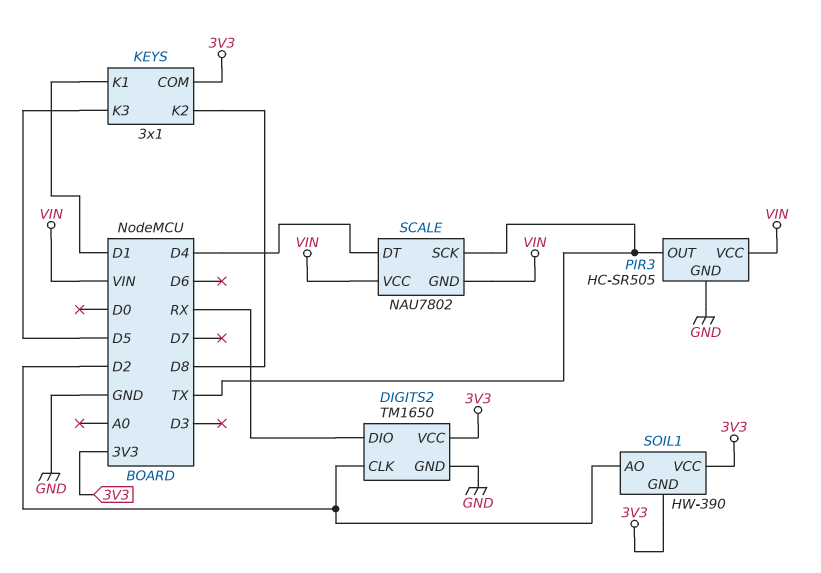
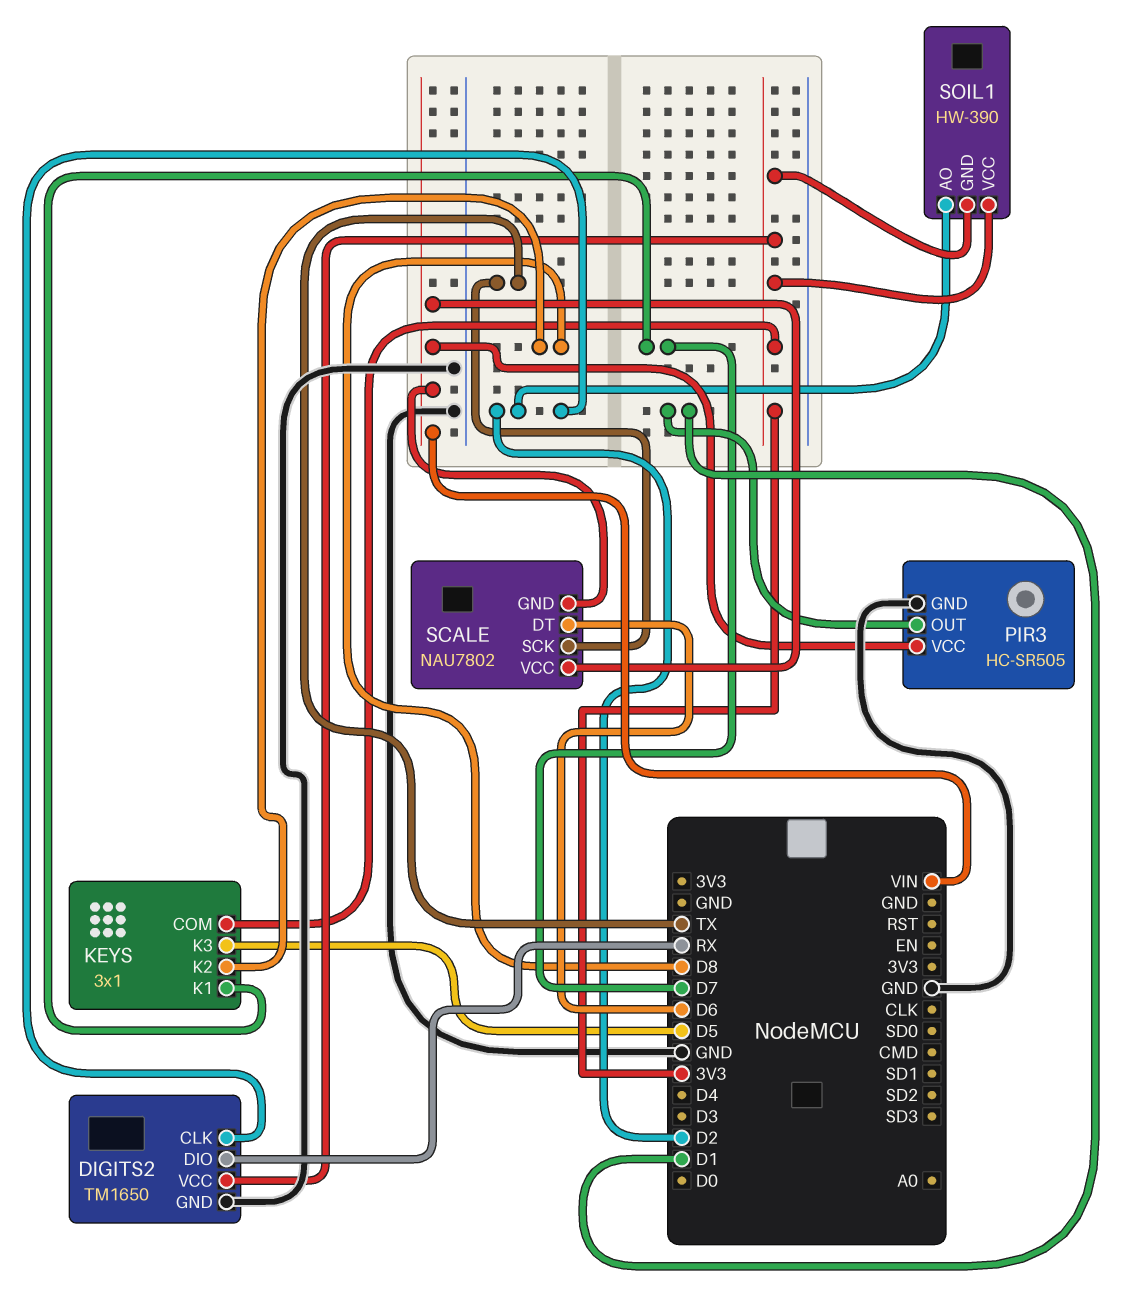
KEYS pin K1: D1 -> D7
PIR3 pin OUT: TX -> D1
SCALE pin DT: D4 -> D6

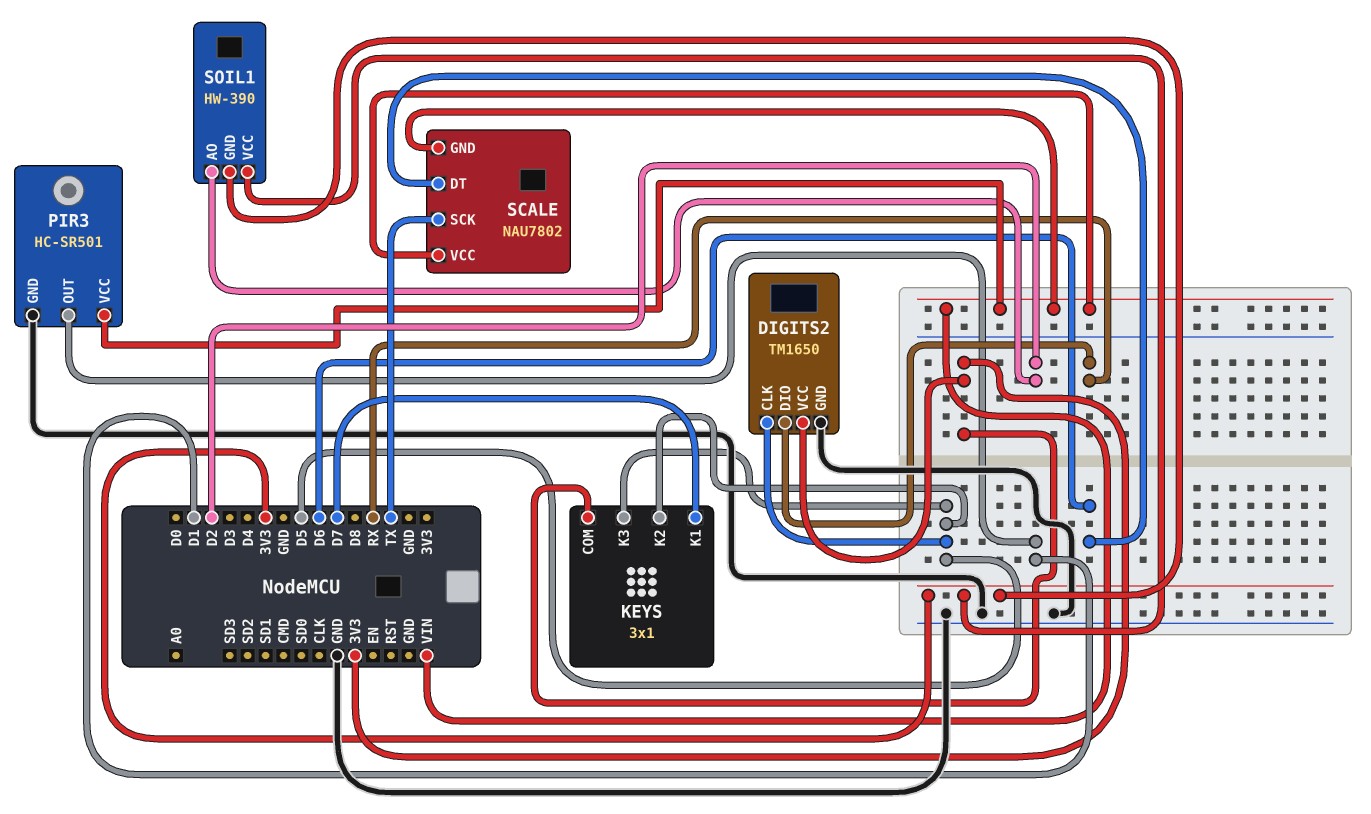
DIGITS2 pin CLK: D2 -> D5
KEYS pin K2: D8 -> D5
PIR3: HC-SR505 -> HC-SR501

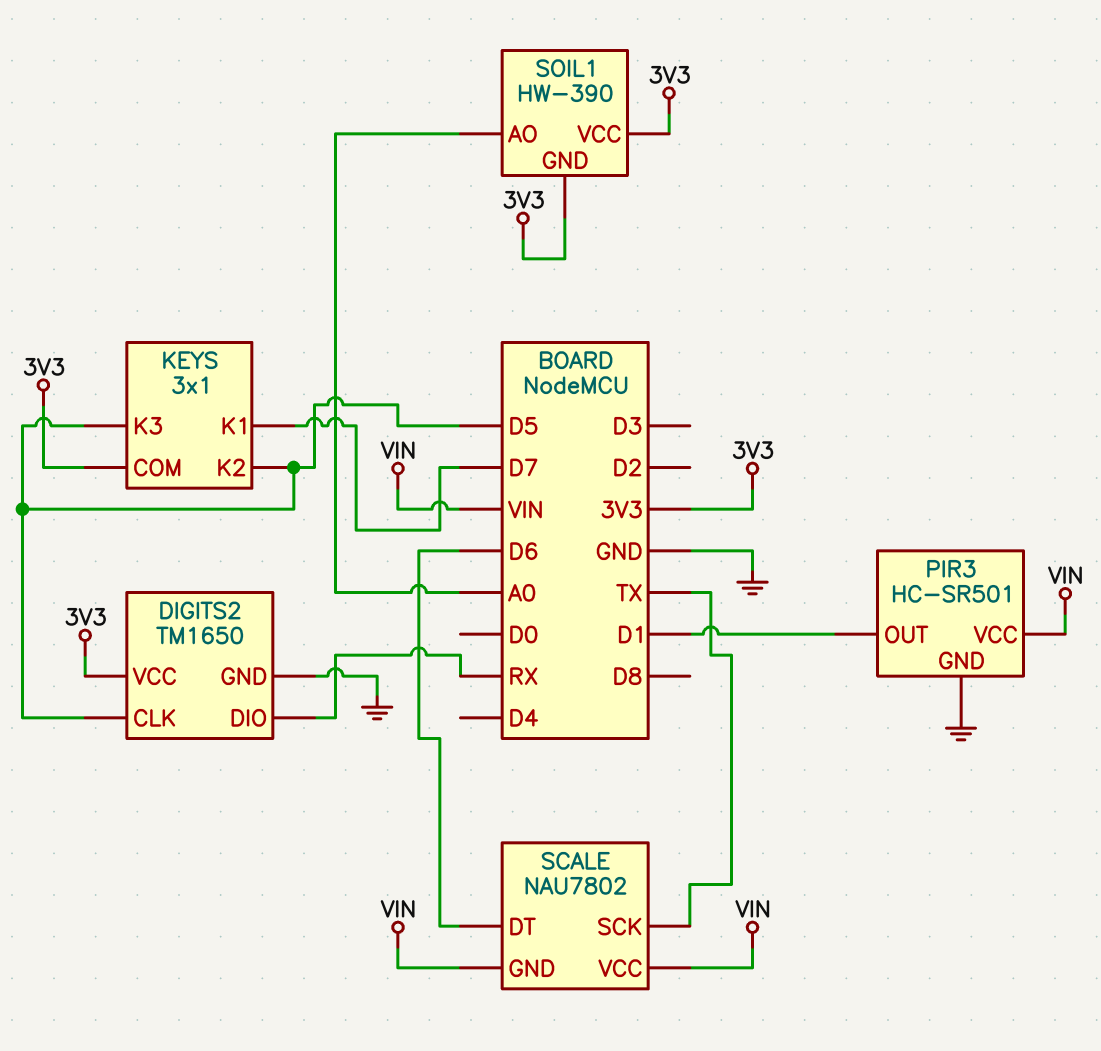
SOIL1 pin AO: D2 -> A0

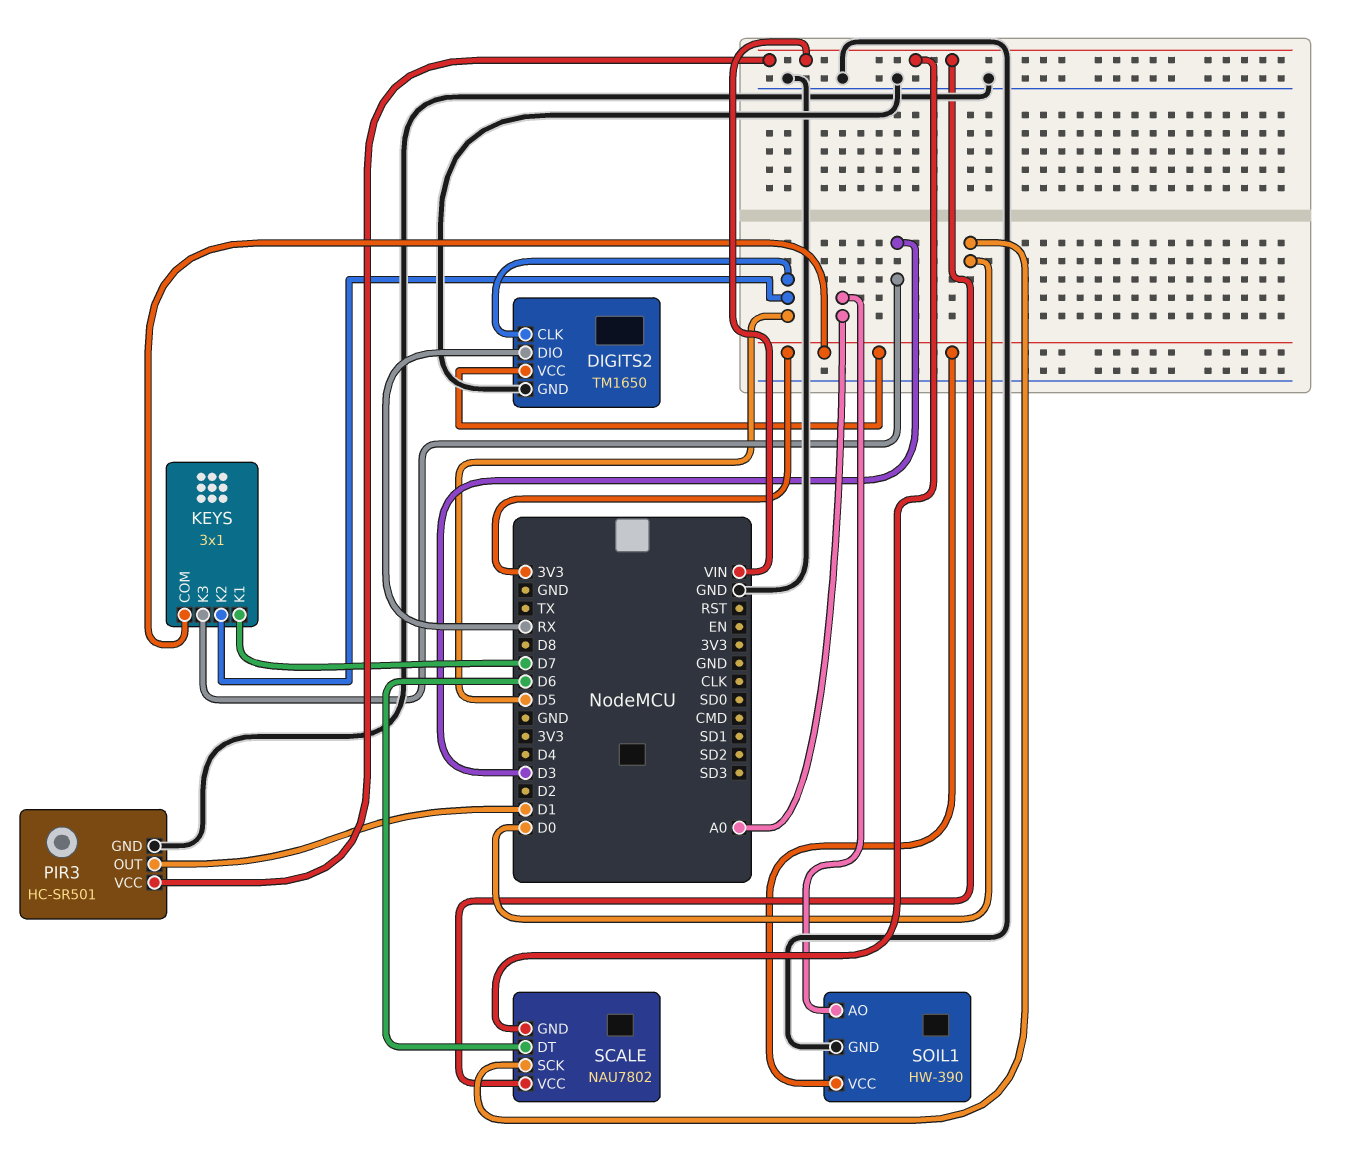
KEYS pin K3: D5 -> D3
SCALE pin SCK: TX -> D0
SOIL1 pin GND: 3V3 -> GND

